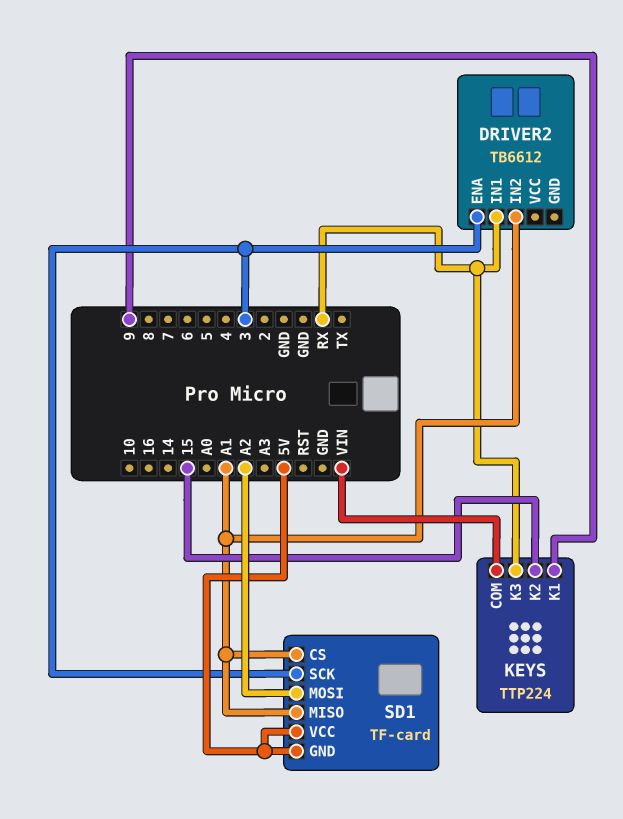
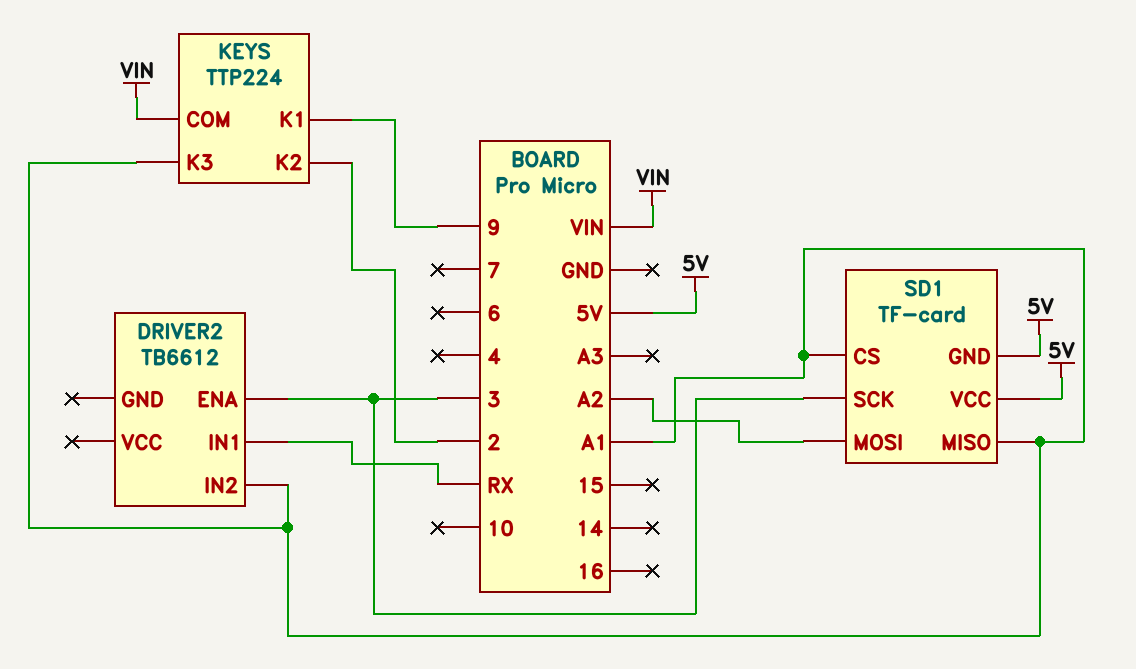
KEYS pin K2: 15 -> 2
KEYS pin K3: RX -> A1

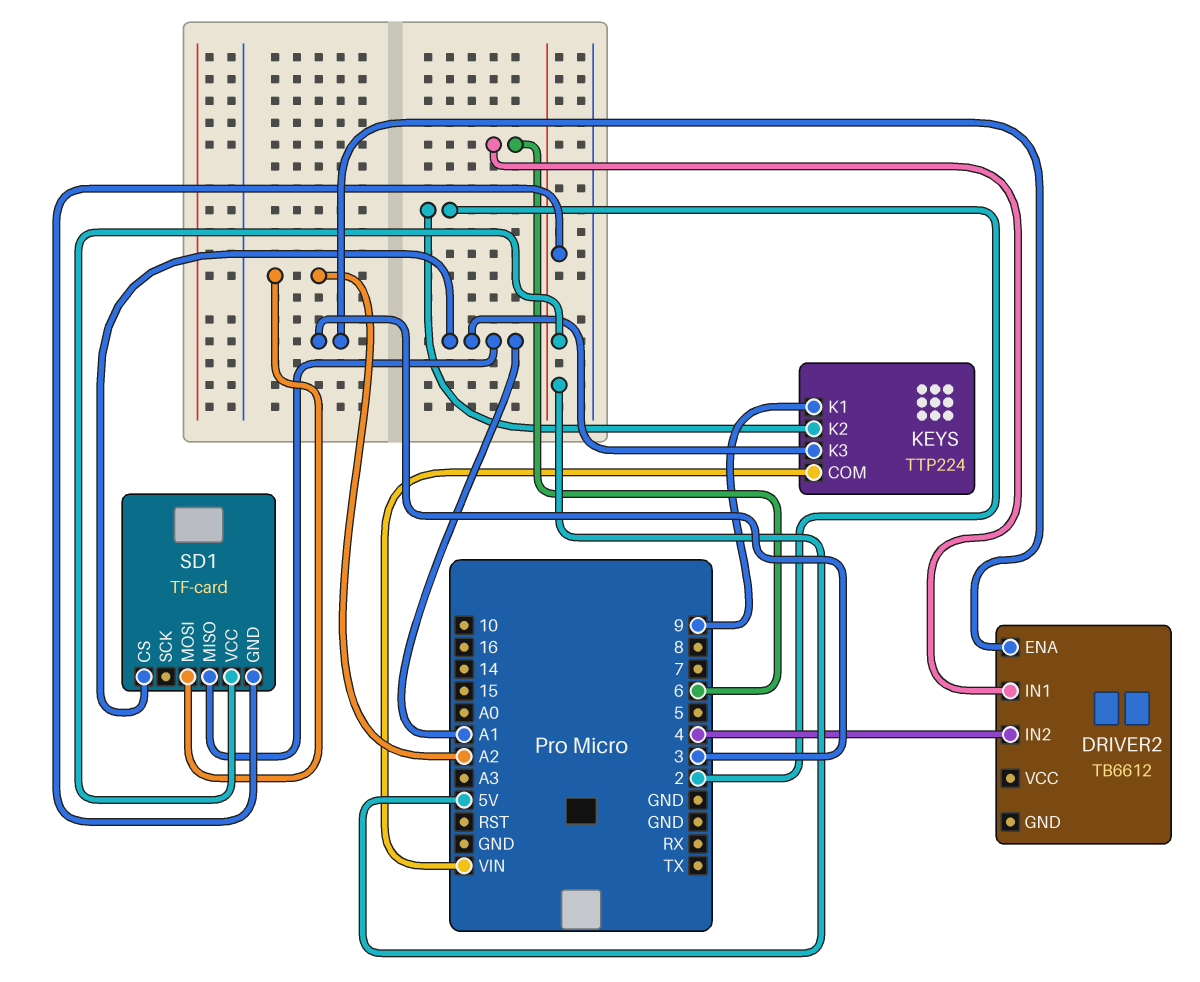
DRIVER2 pin IN1: RX -> 6
DRIVER2 pin IN2: A1 -> 4
SD1 pin SCK: 3 -> none

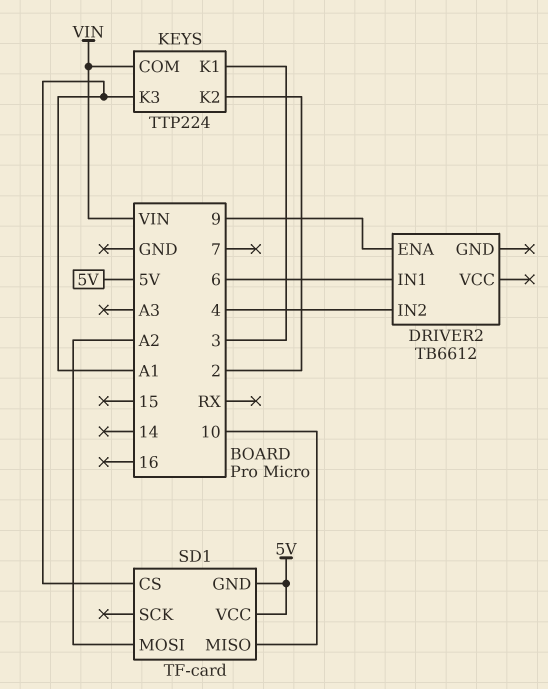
DRIVER2 pin ENA: 3 -> 9
KEYS pin K1: 9 -> 3
SD1 pin MISO: A1 -> 10

